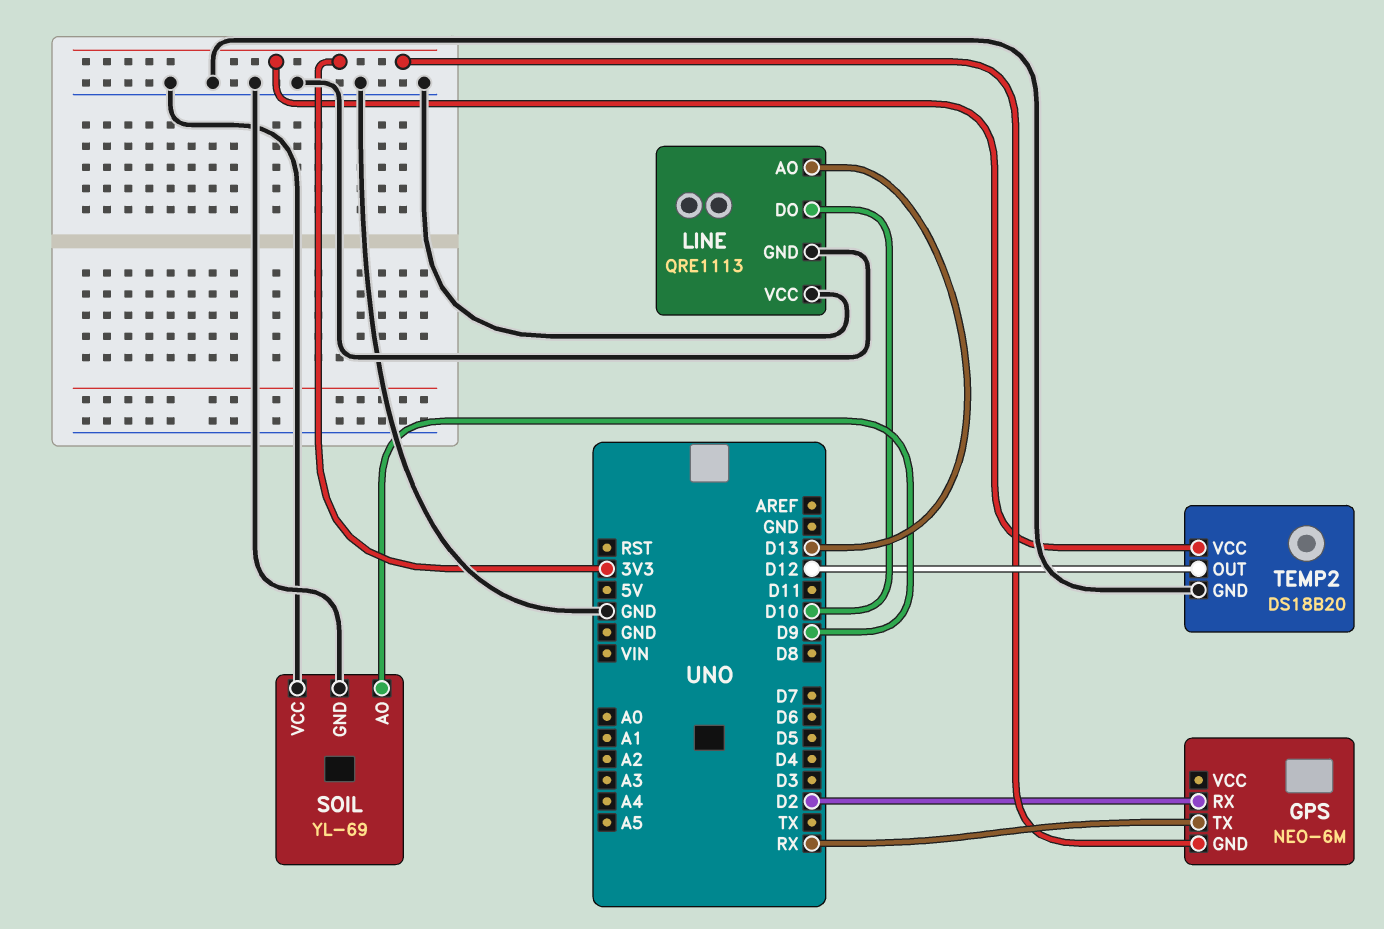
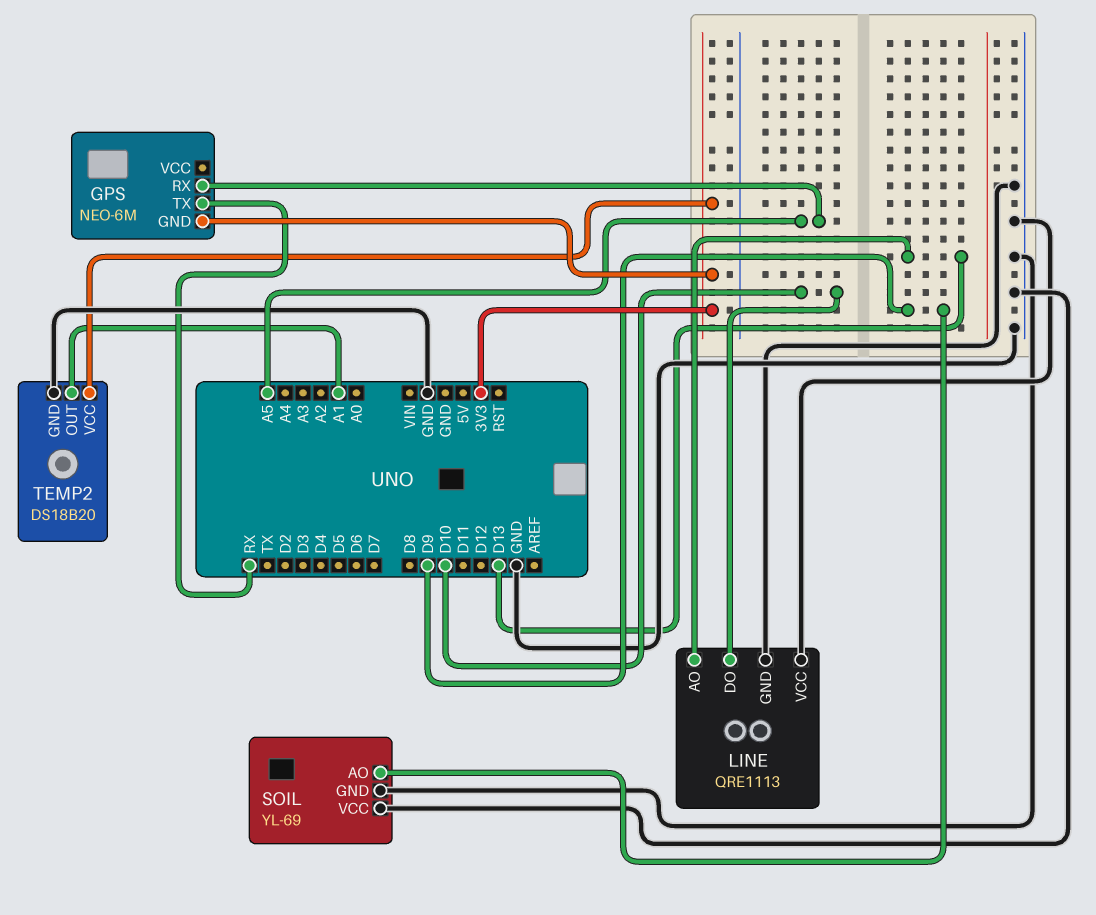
GPS pin RX: D2 -> A5
TEMP2 pin OUT: D12 -> A1

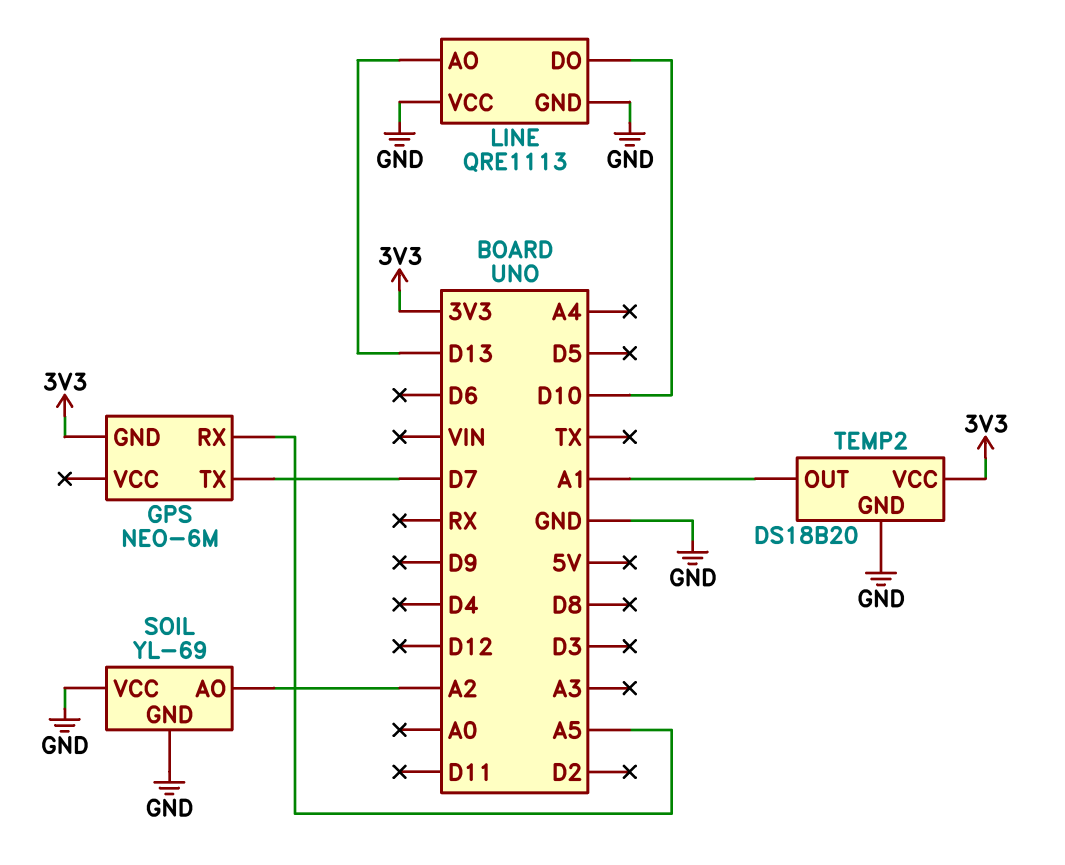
GPS pin TX: RX -> D7
SOIL pin AO: D9 -> A2

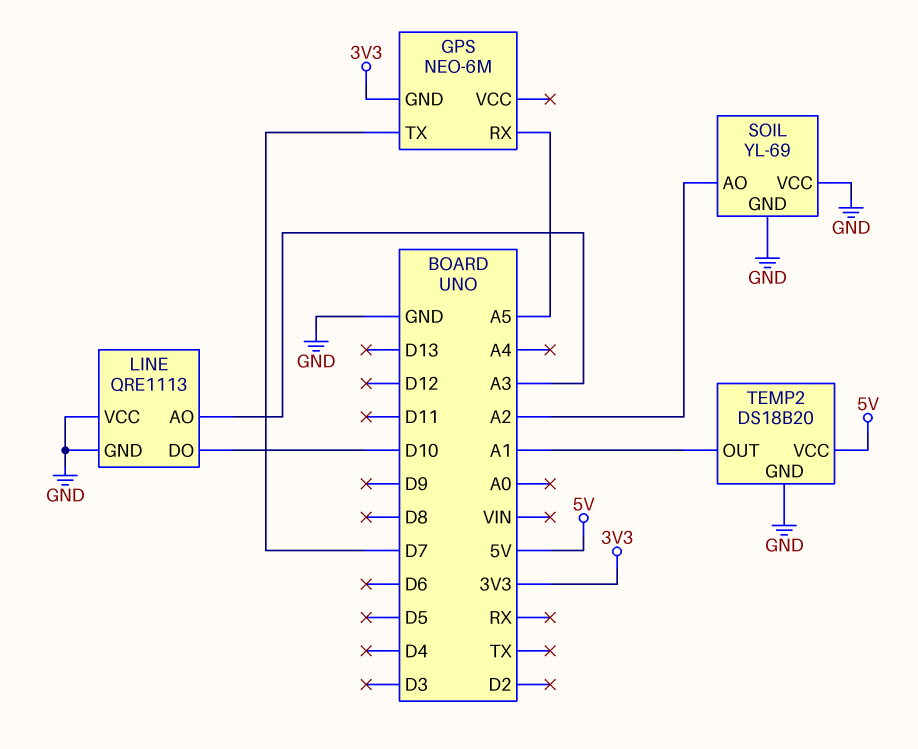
LINE pin AO: D13 -> A3
TEMP2 pin VCC: 3V3 -> 5V

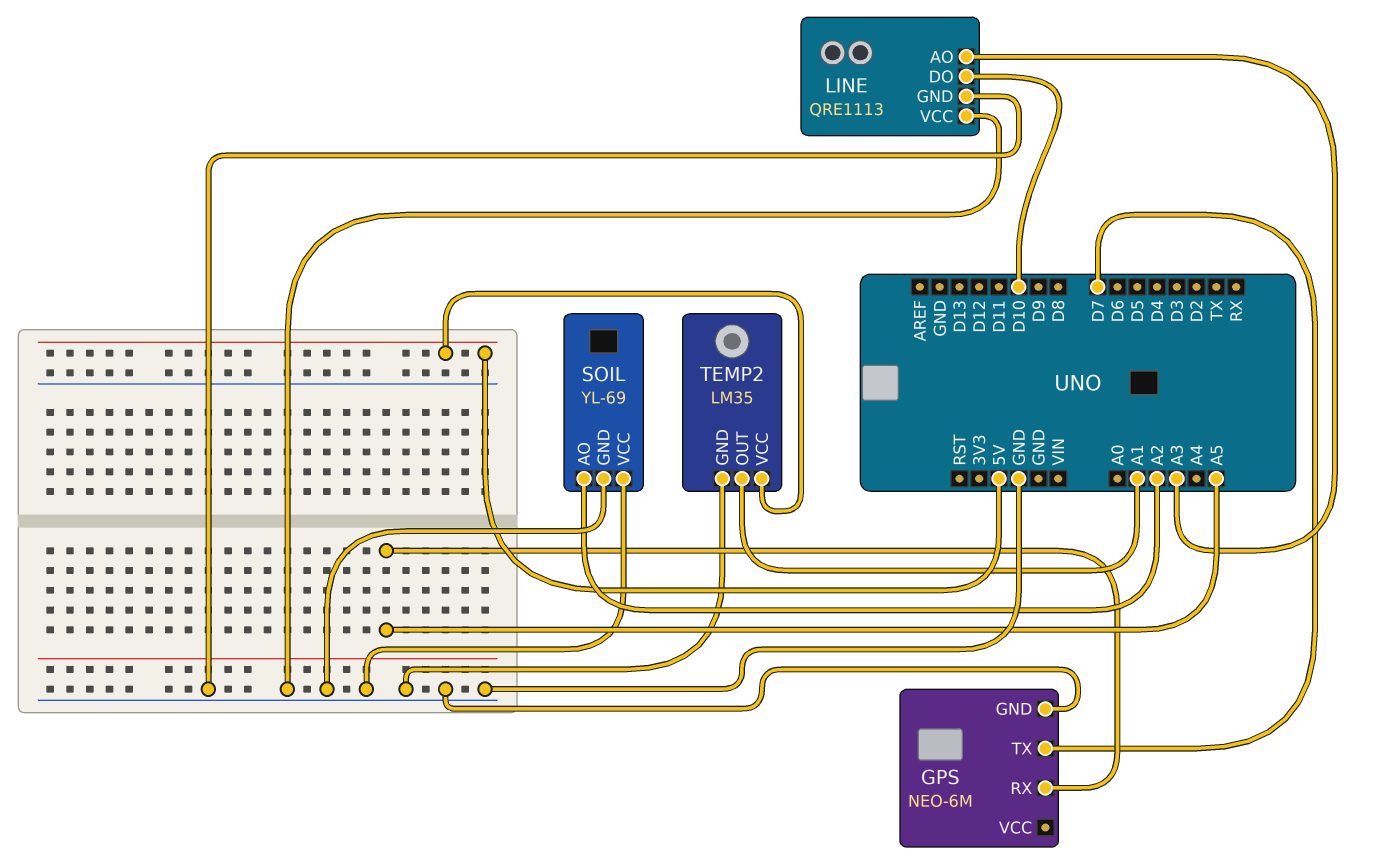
GPS pin GND: 3V3 -> GND
TEMP2: DS18B20 -> LM35

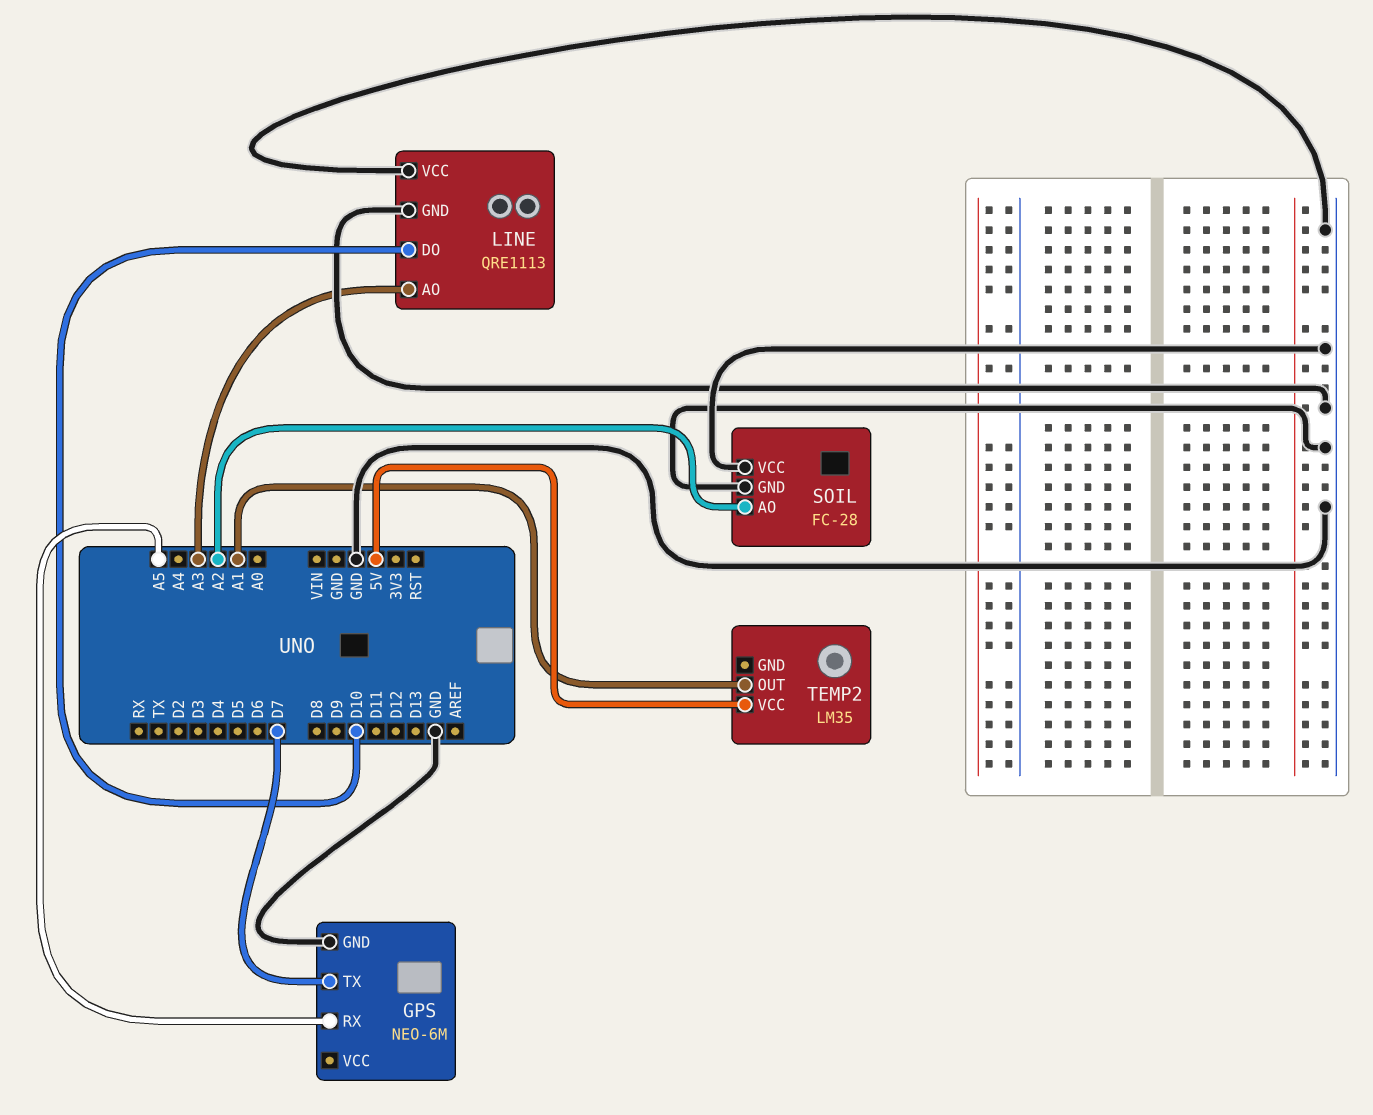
SOIL: YL-69 -> FC-28
TEMP2 pin GND: GND -> none

